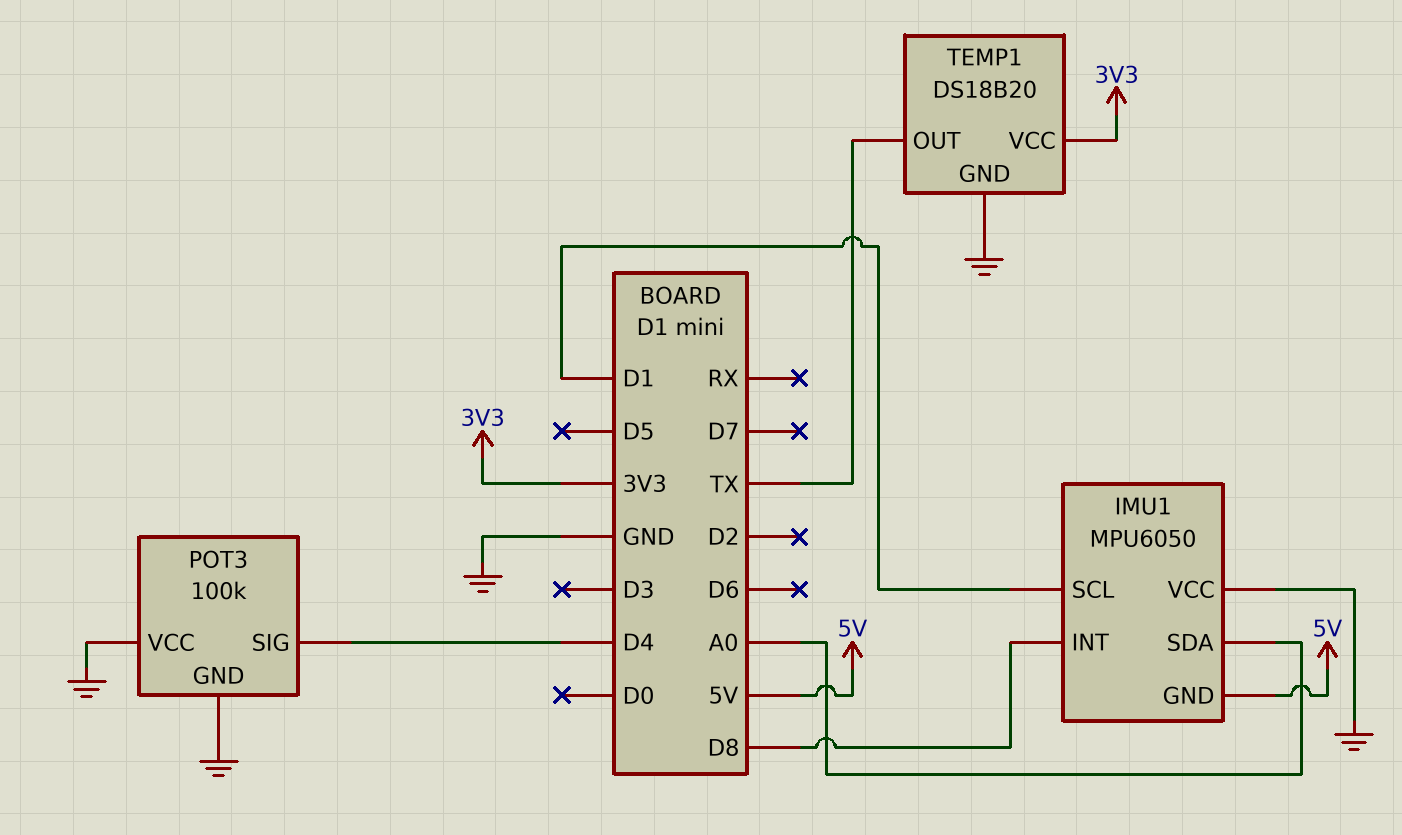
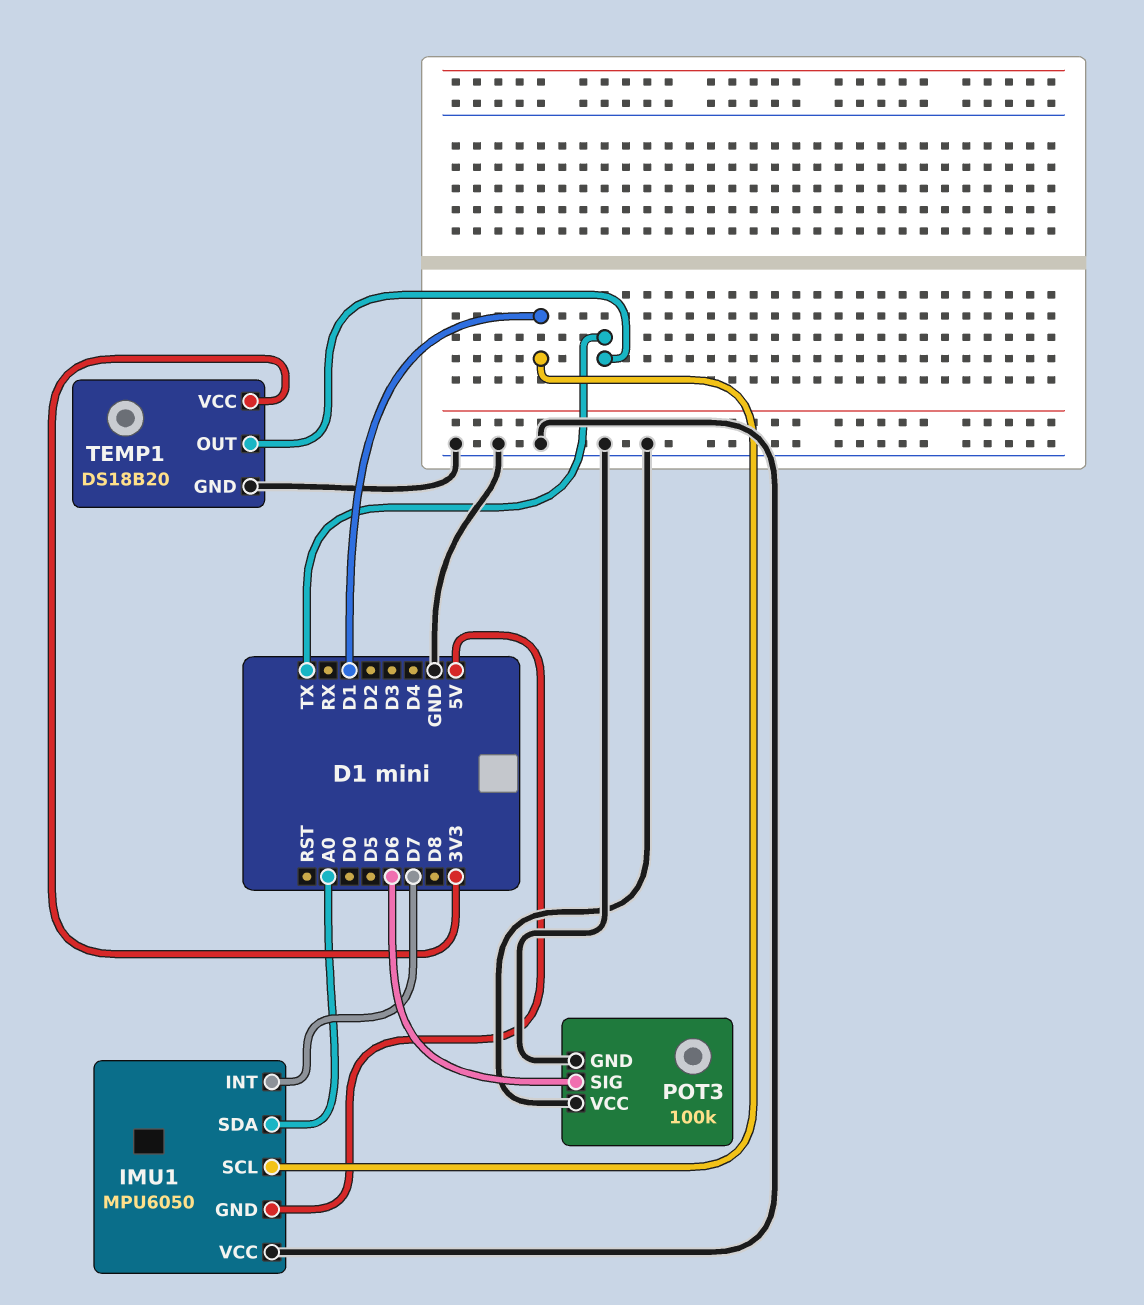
IMU1 pin INT: D8 -> D7
POT3 pin SIG: D4 -> D6

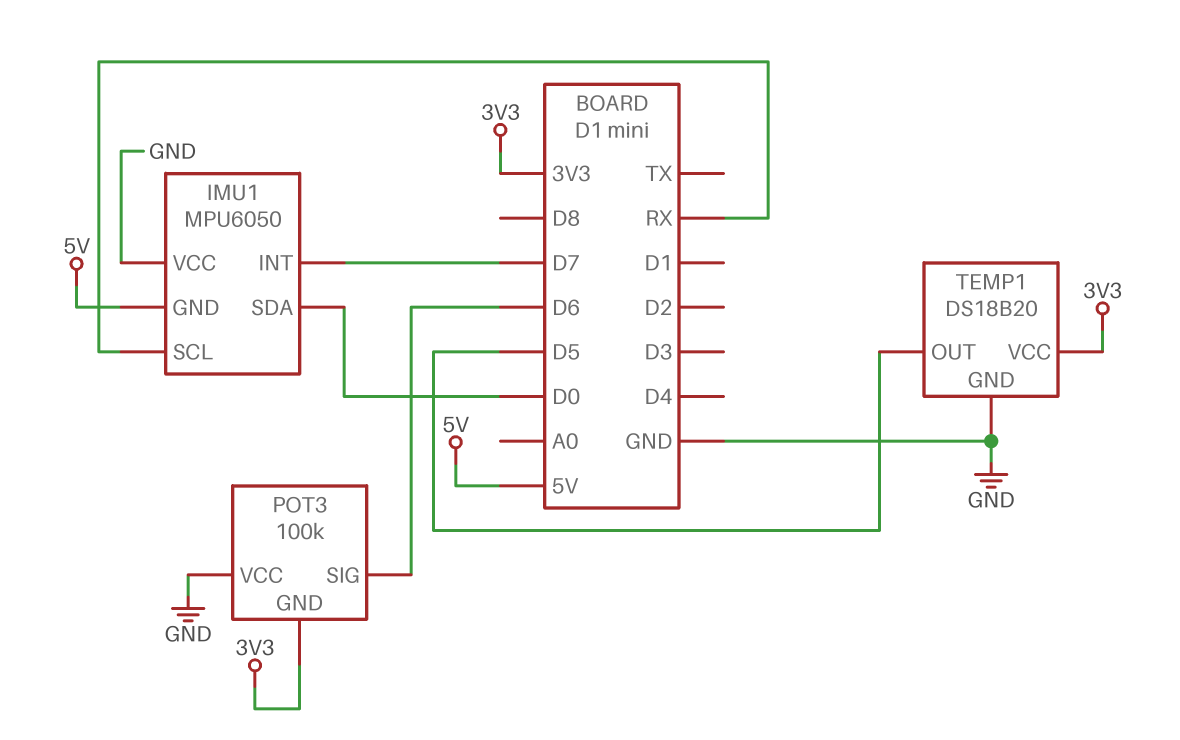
IMU1 pin SCL: D1 -> RX
IMU1 pin SDA: A0 -> D0
POT3 pin GND: GND -> 3V3
TEMP1 pin OUT: TX -> D5

